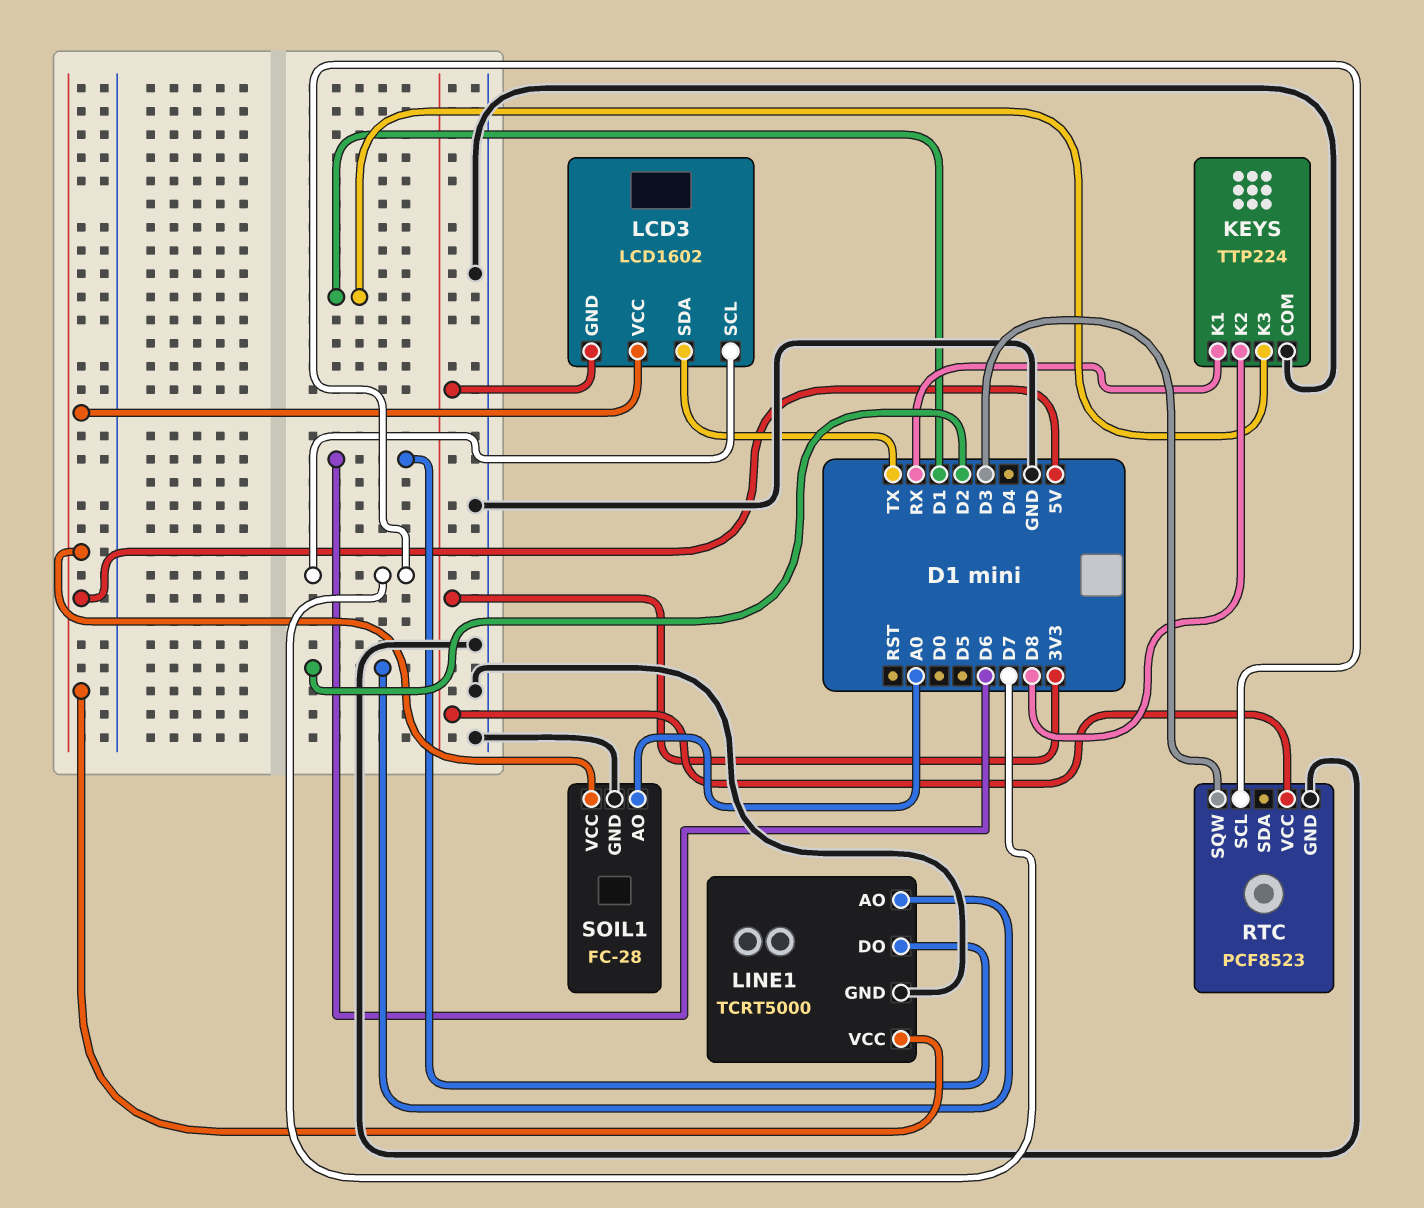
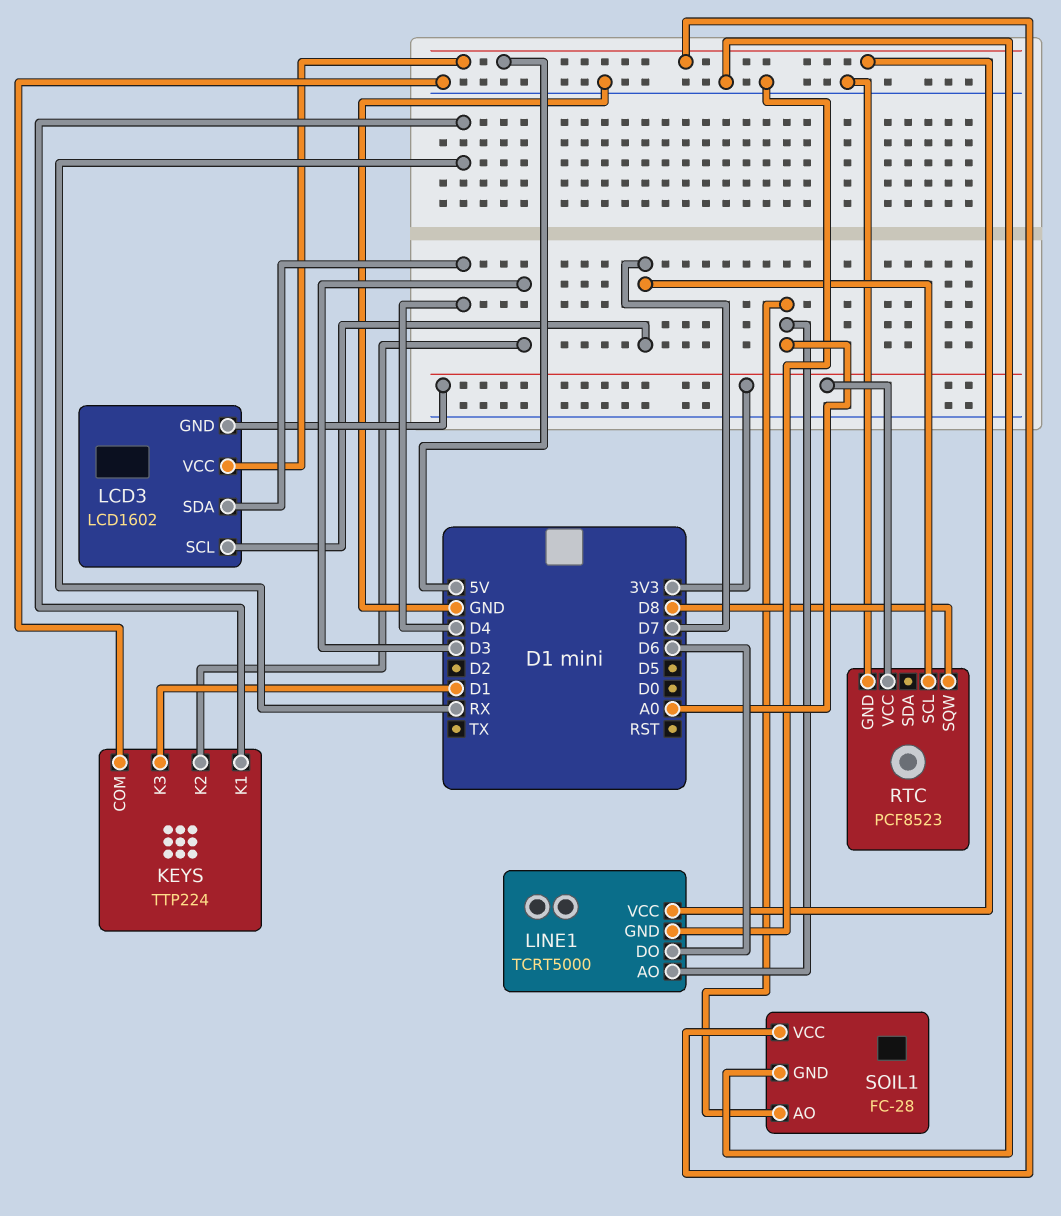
KEYS pin K2: D8 -> D3
LCD3 pin SDA: TX -> D4
LINE1 pin AO: D2 -> A0
RTC pin SQW: D3 -> D8

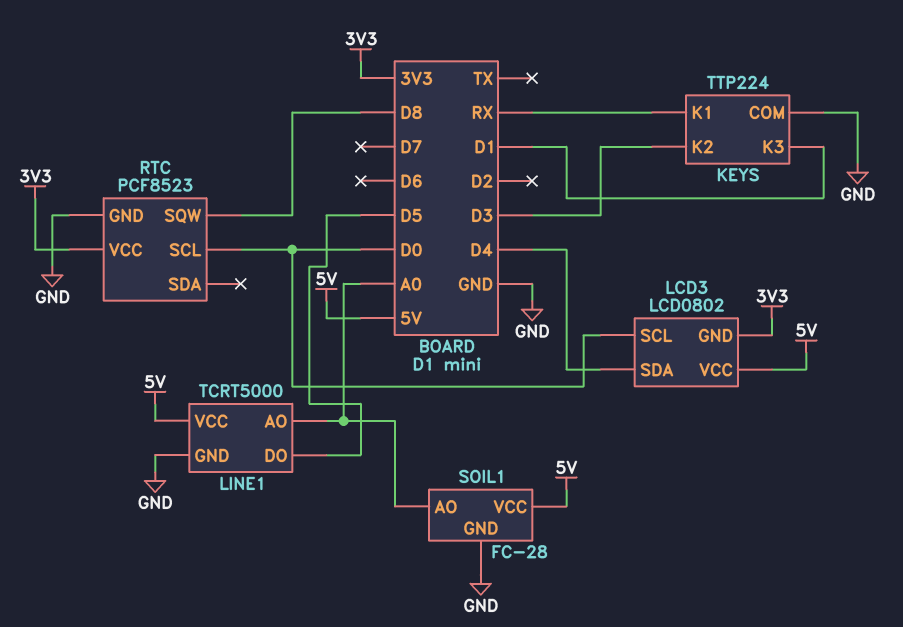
LCD3: LCD1602 -> LCD0802
LCD3 pin SCL: D7 -> D0
LINE1 pin DO: D6 -> D5
RTC pin SCL: D7 -> D0

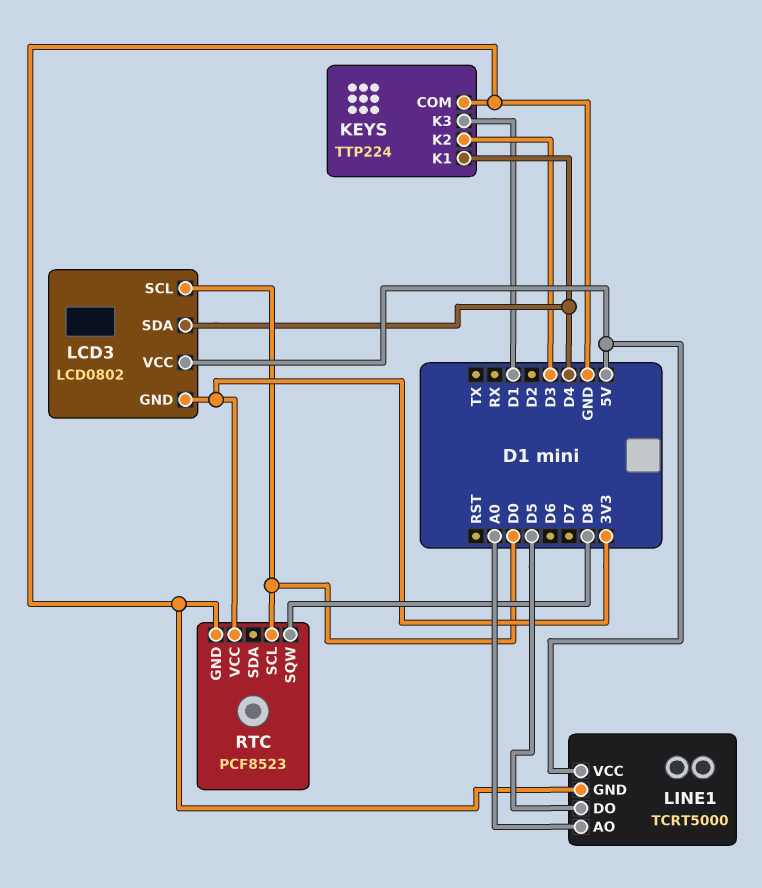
KEYS pin K1: RX -> D4
SOIL1: FC-28 -> none
SOIL1 pin AO: A0 -> none
SOIL1 pin GND: GND -> none
SOIL1 pin VCC: 5V -> none

